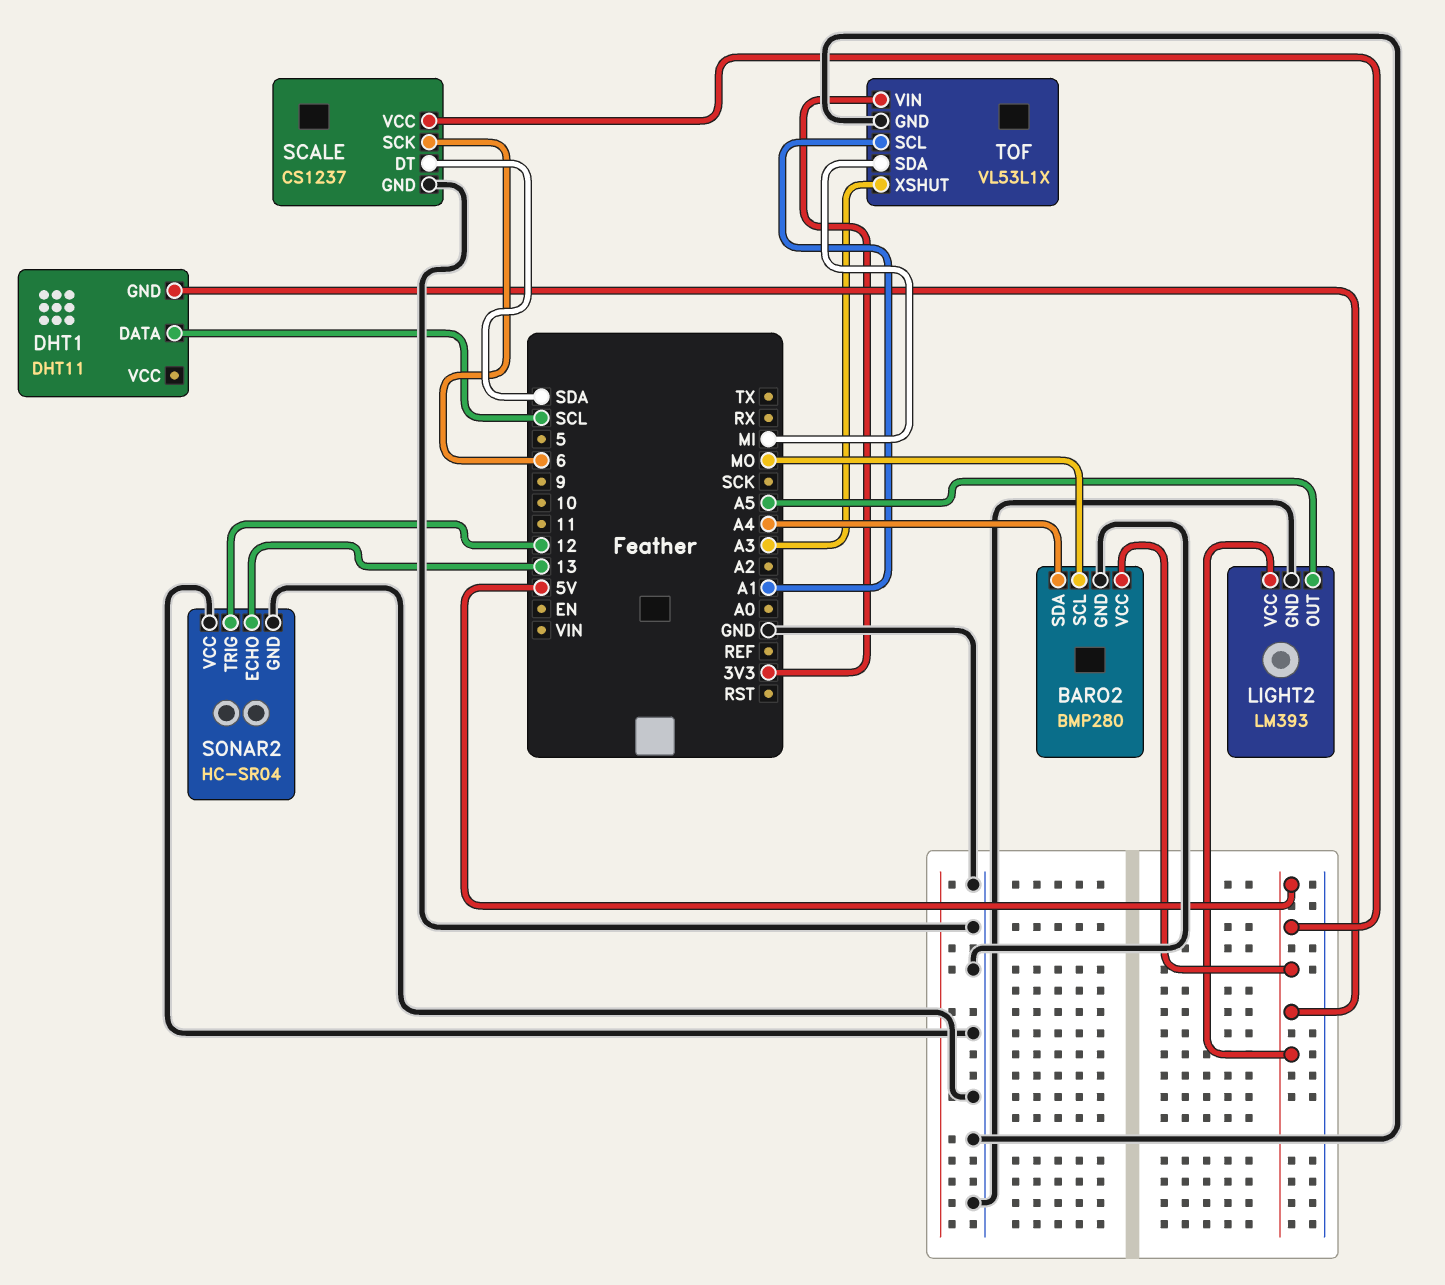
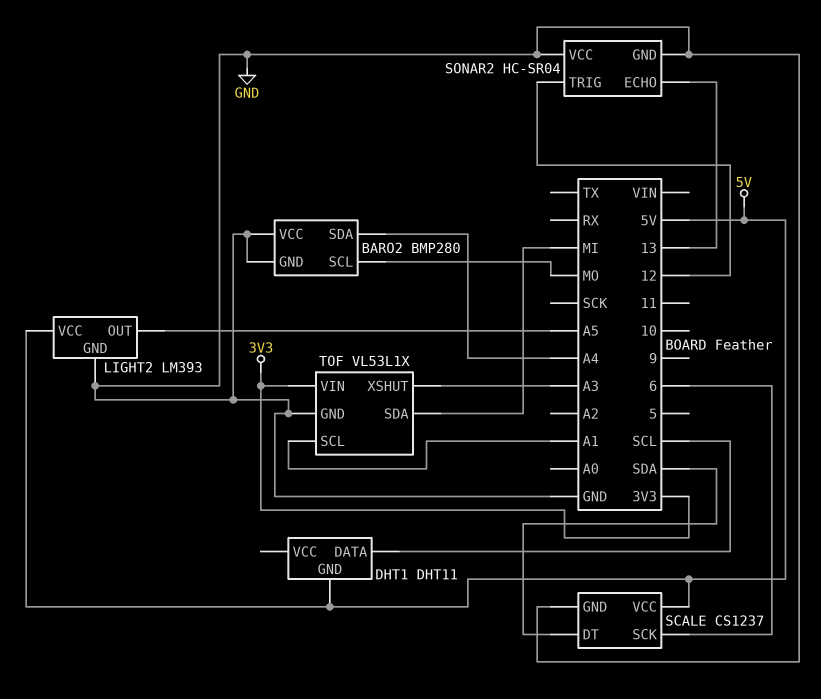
BARO2 pin VCC: 5V -> GND

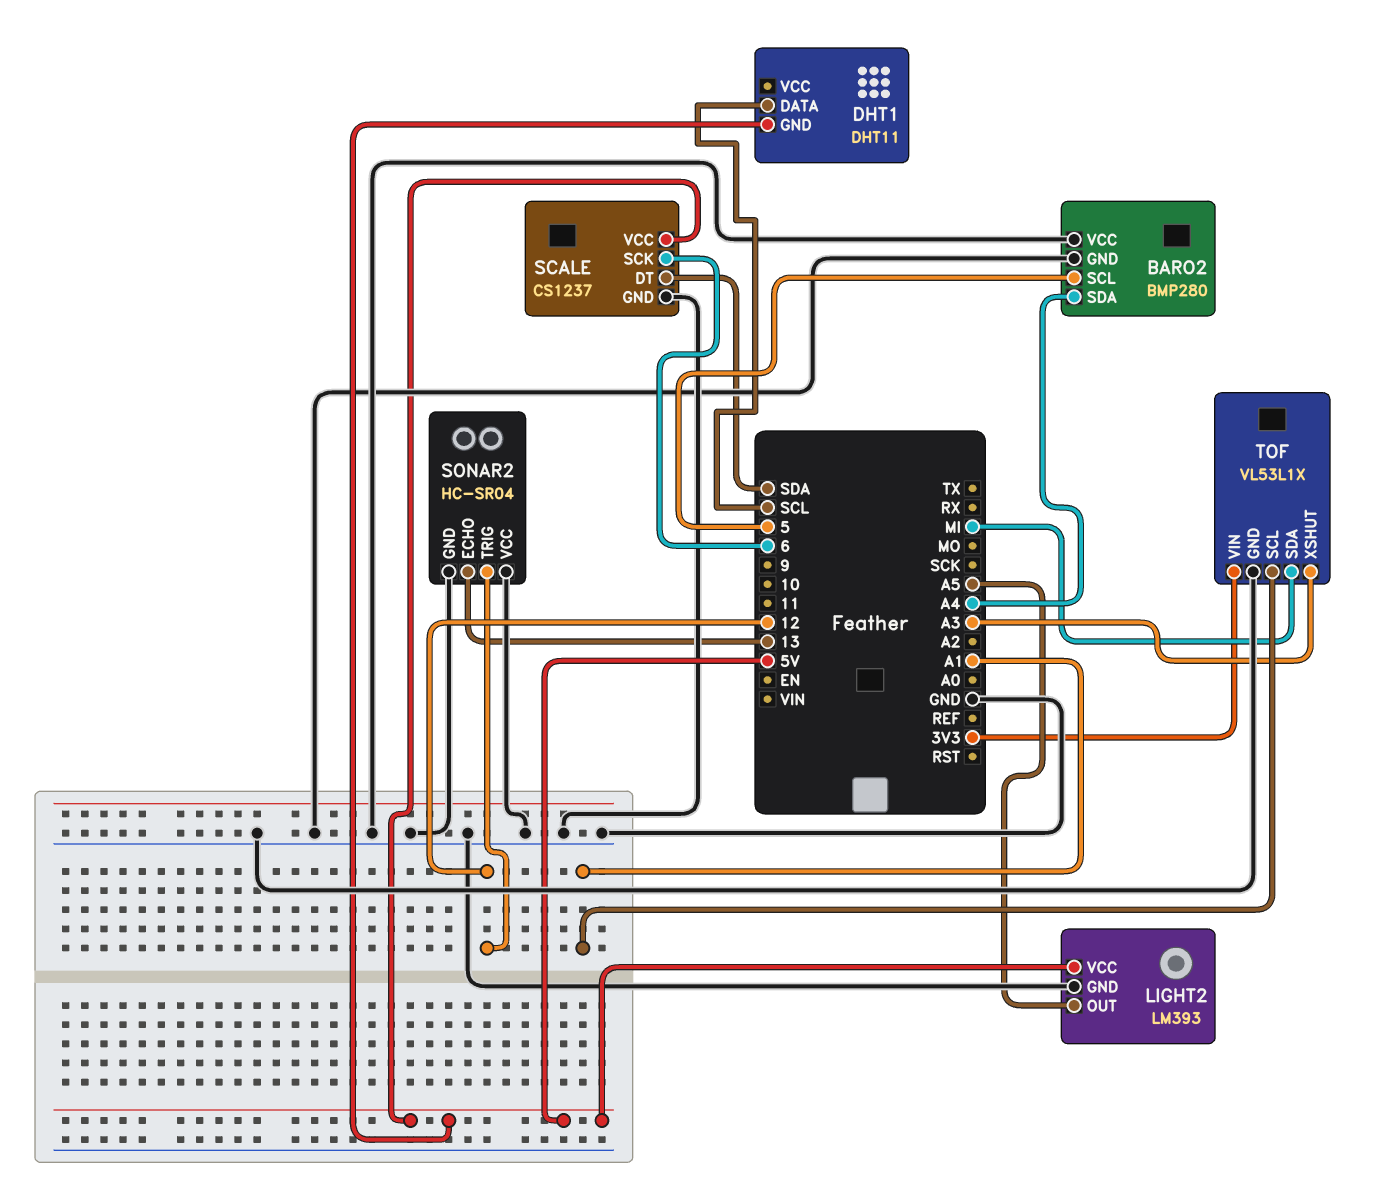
BARO2 pin SCL: MO -> 5

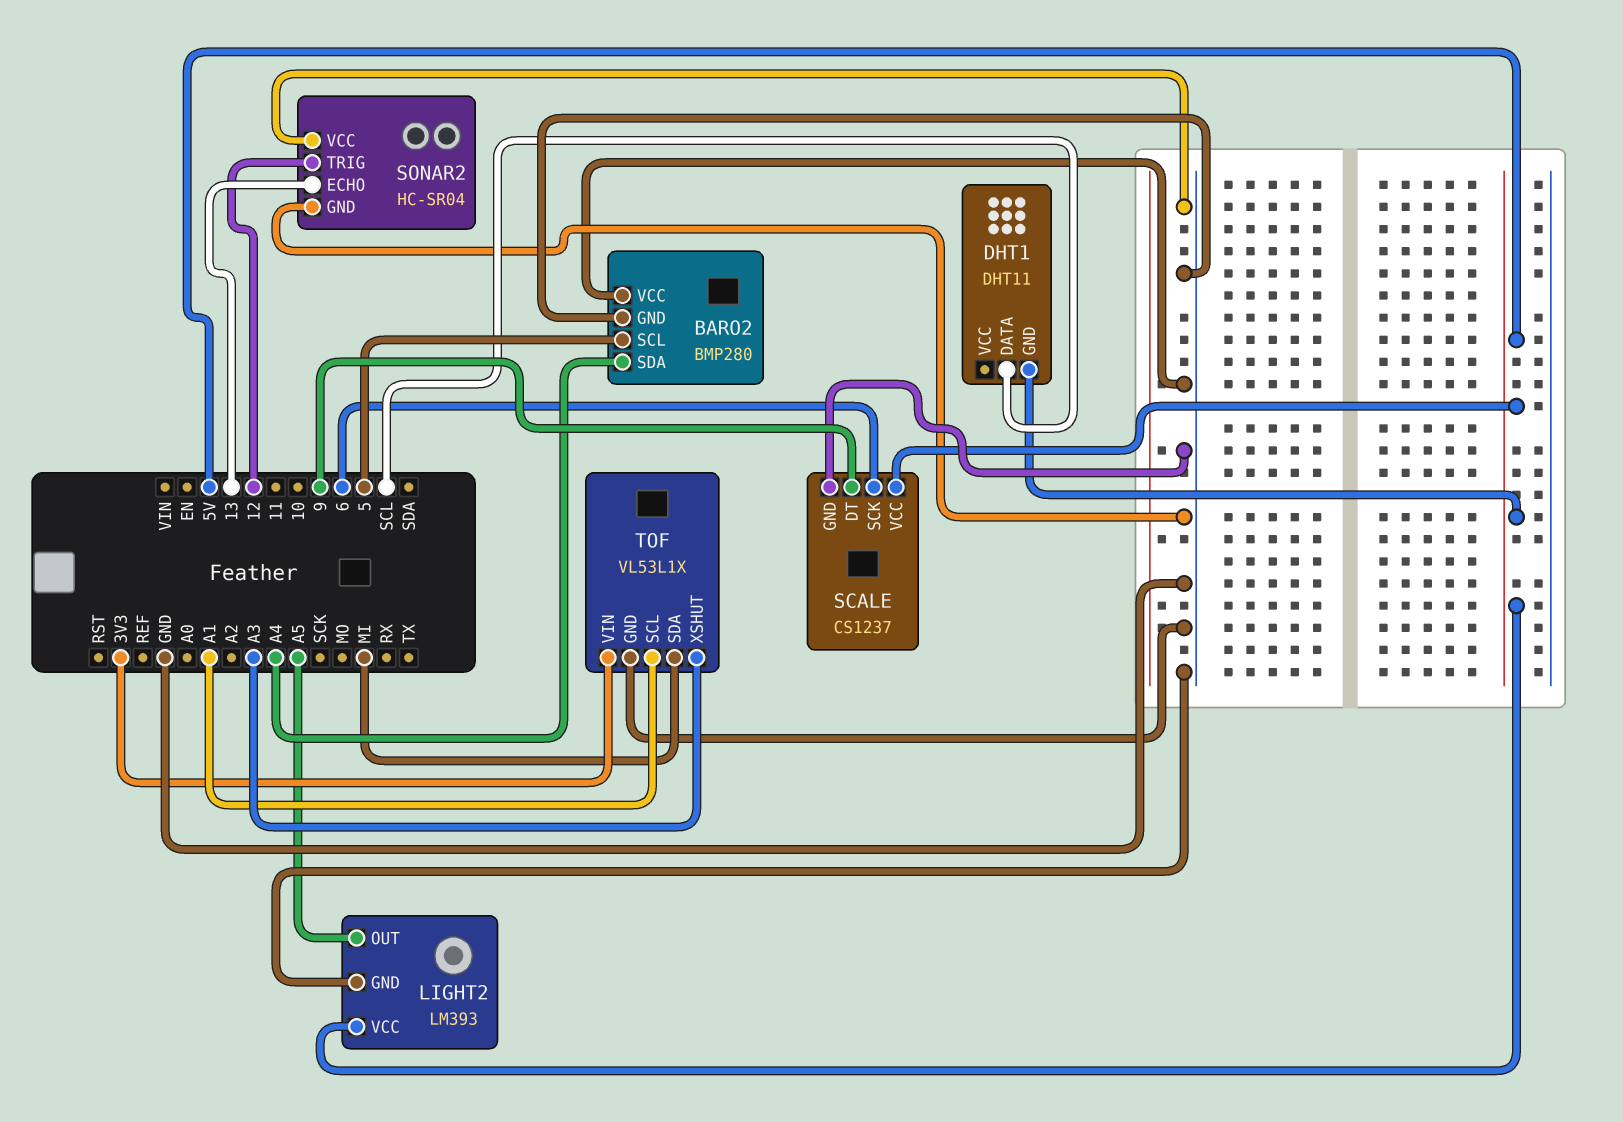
SCALE pin DT: SDA -> 9

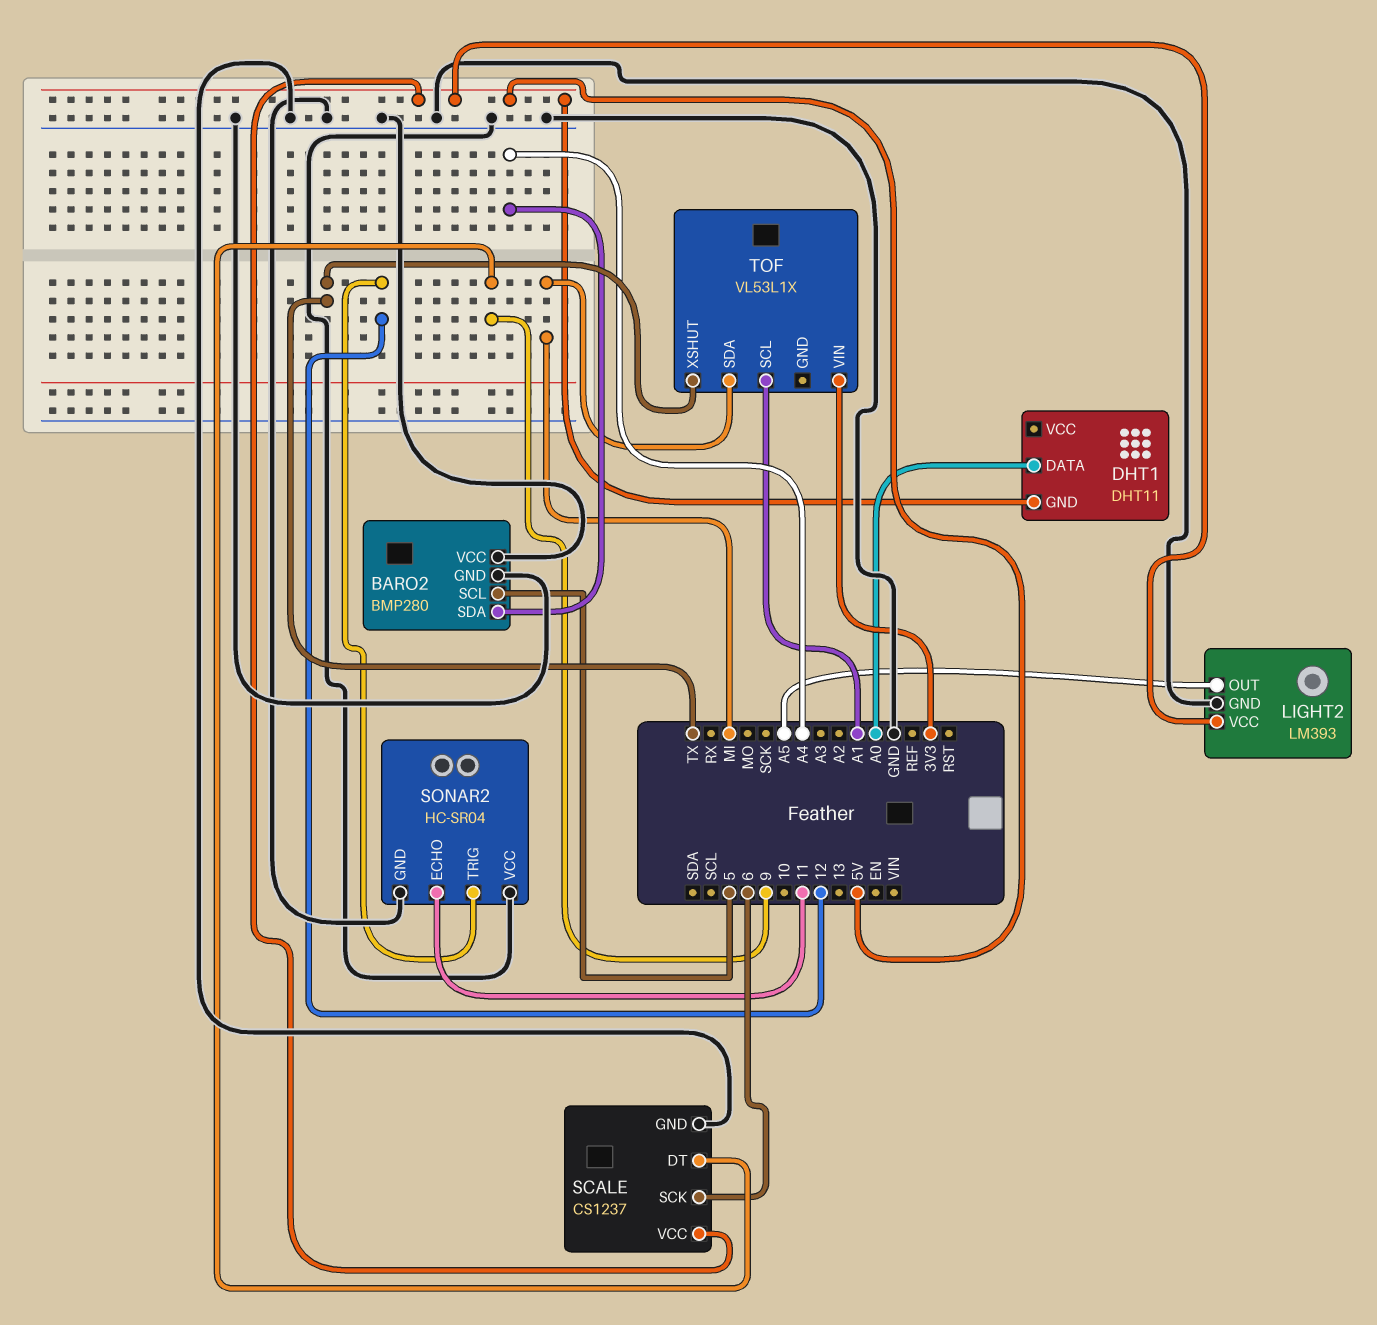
DHT1 pin DATA: SCL -> A0
SONAR2 pin ECHO: 13 -> 11
TOF pin GND: GND -> none
TOF pin XSHUT: A3 -> TX

